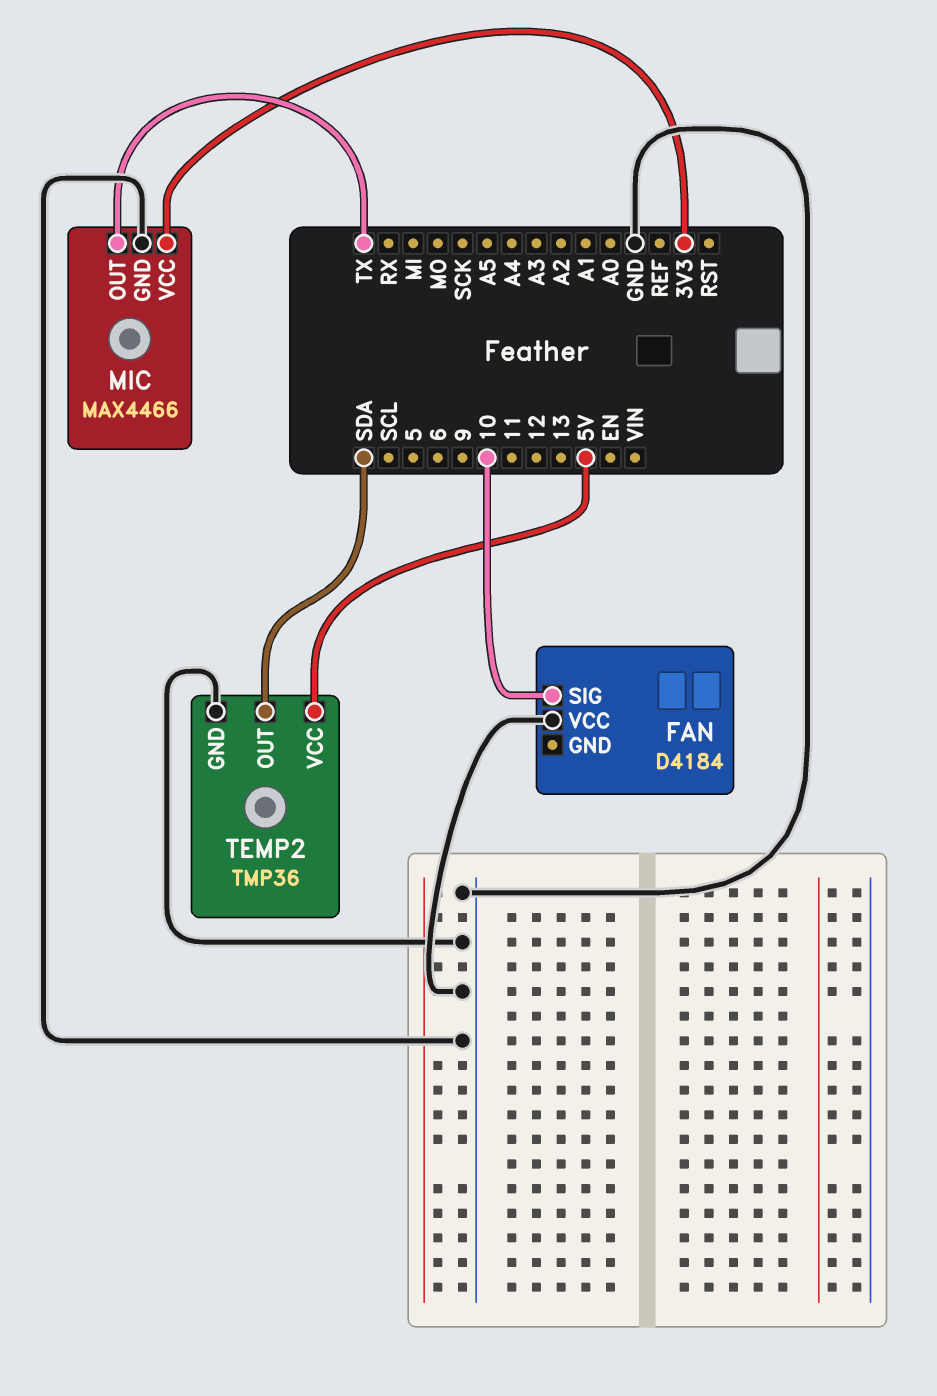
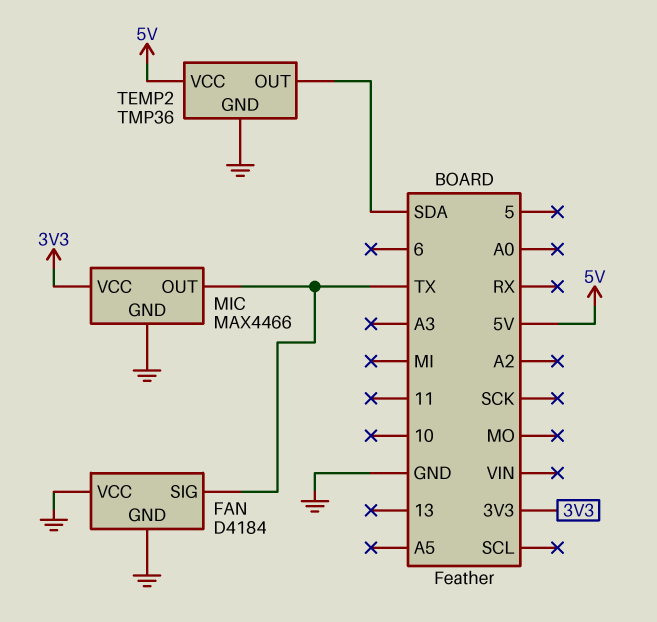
FAN pin GND: none -> GND
FAN pin SIG: 10 -> TX

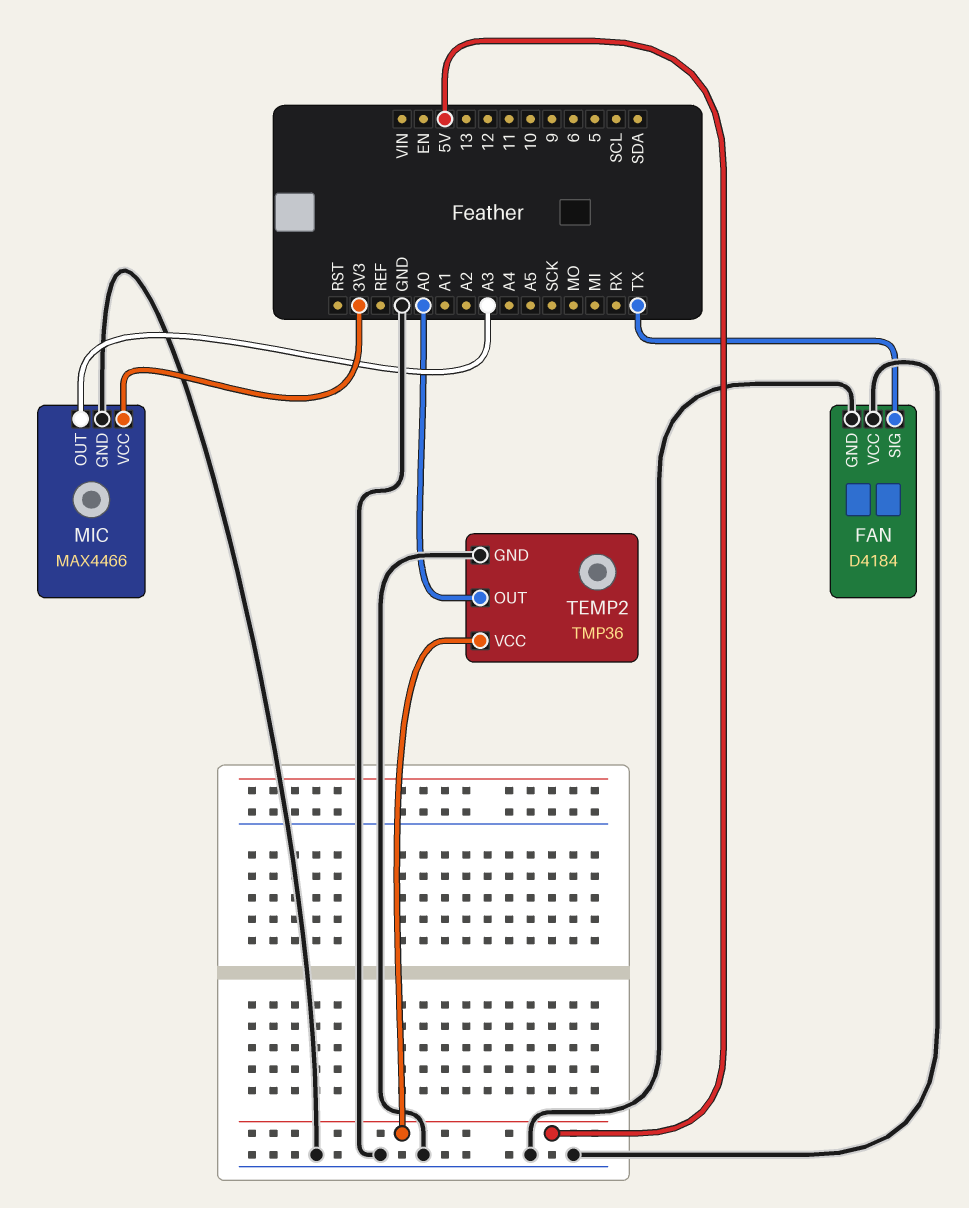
MIC pin OUT: TX -> A3
TEMP2 pin OUT: SDA -> A0

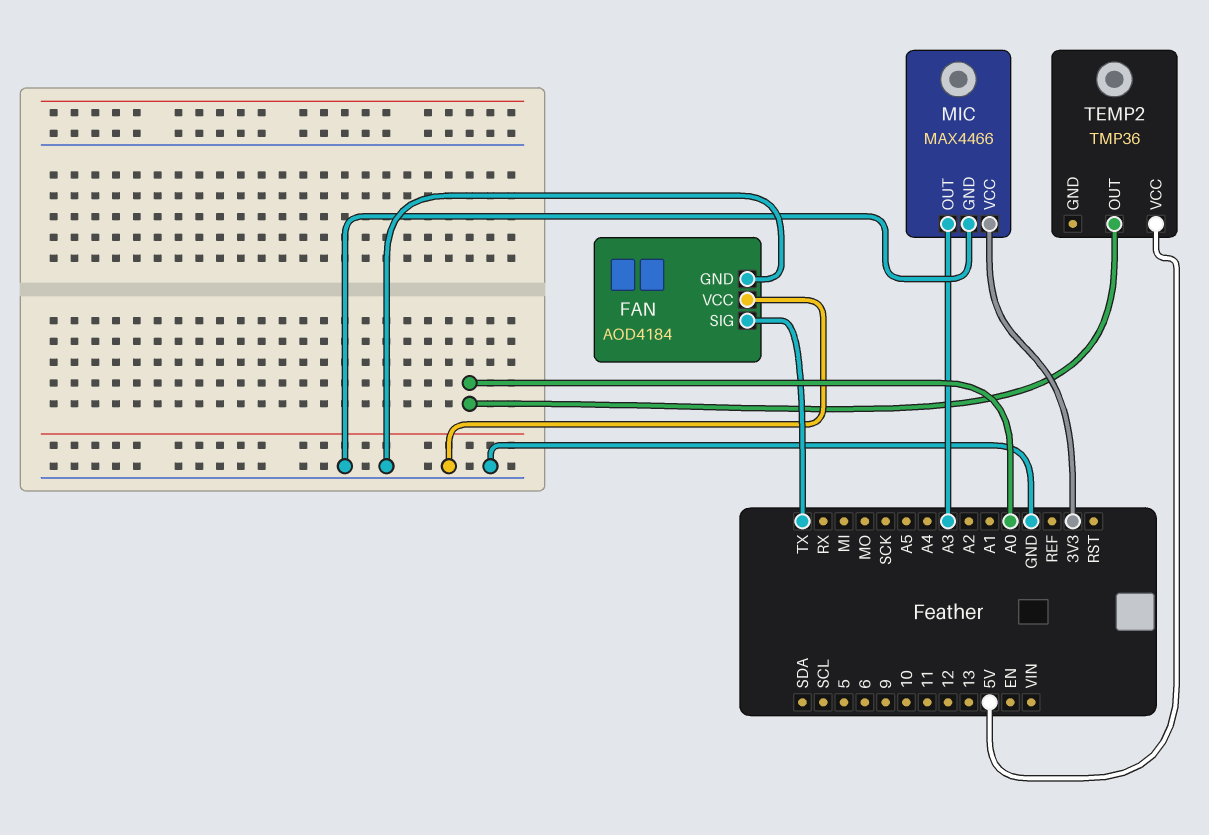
FAN: D4184 -> AOD4184
TEMP2 pin GND: GND -> none

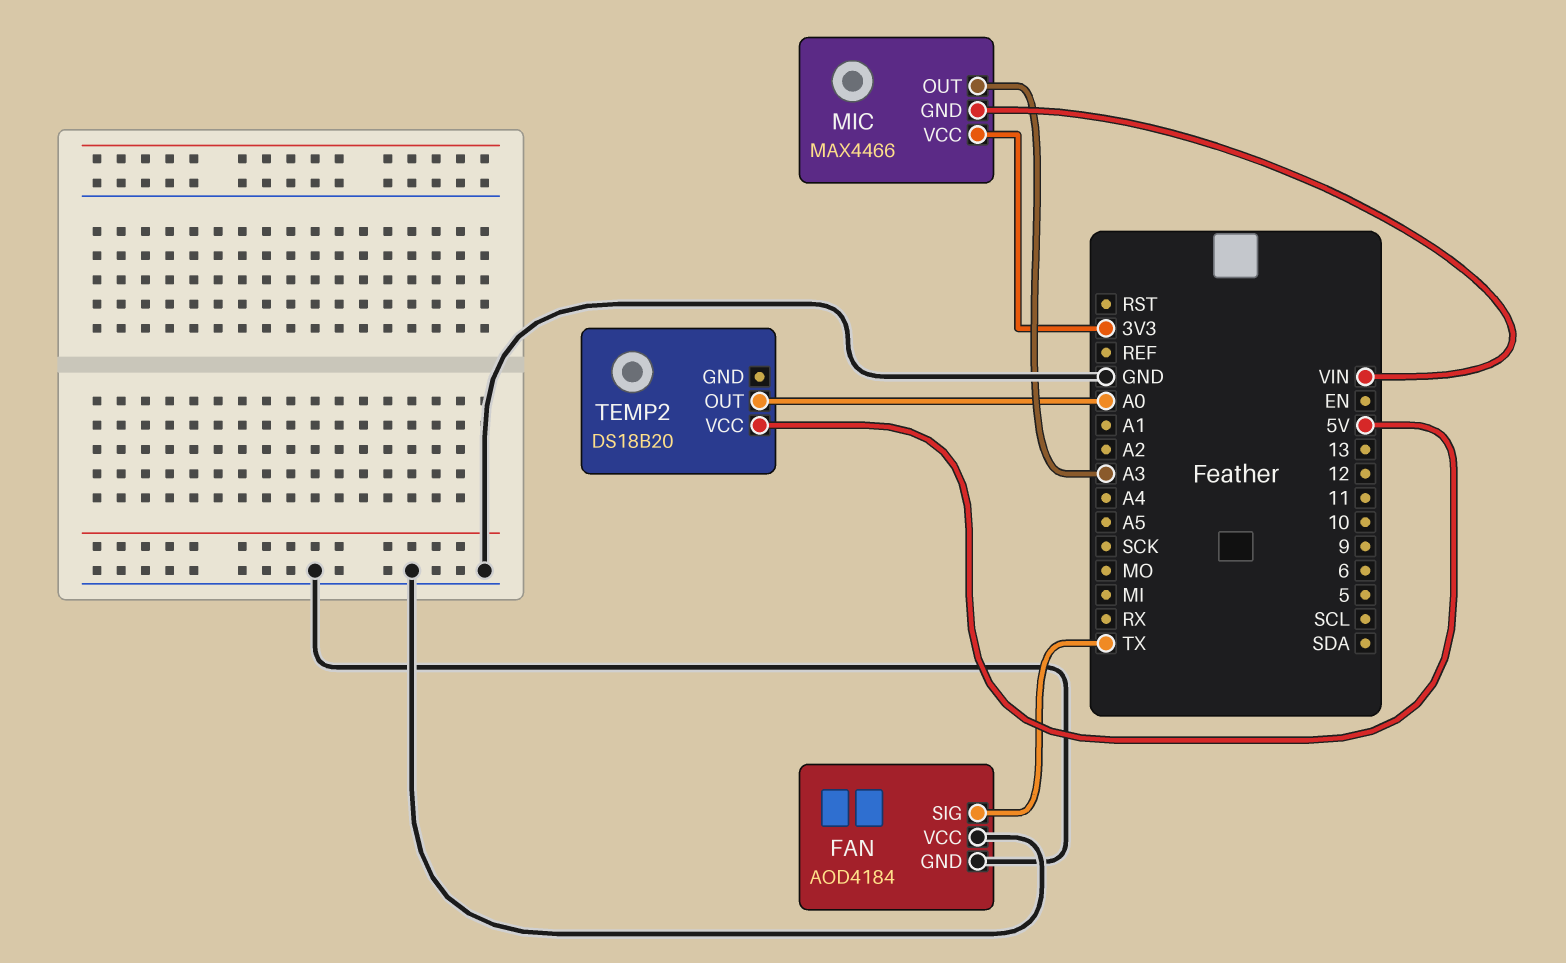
MIC pin GND: GND -> VIN
TEMP2: TMP36 -> DS18B20

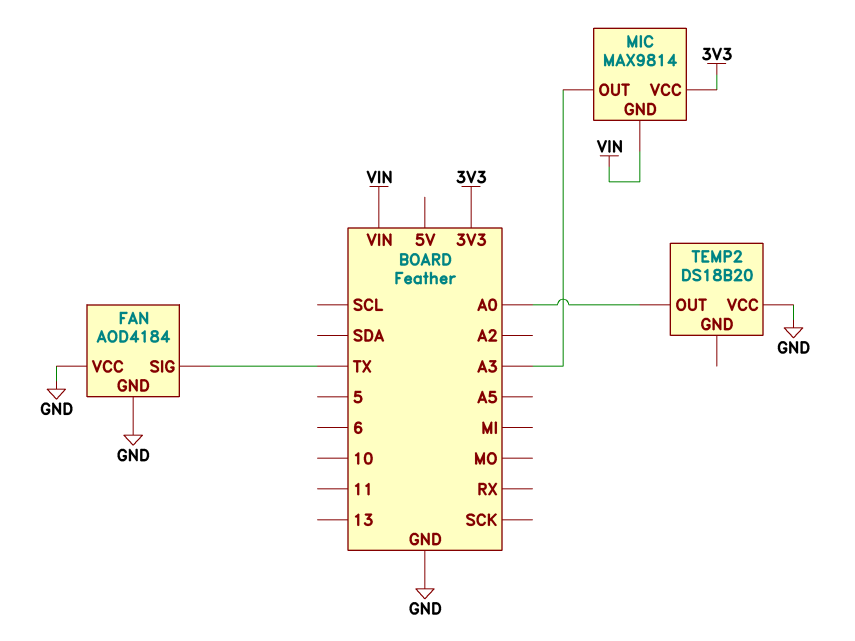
MIC: MAX4466 -> MAX9814
TEMP2 pin VCC: 5V -> GND

